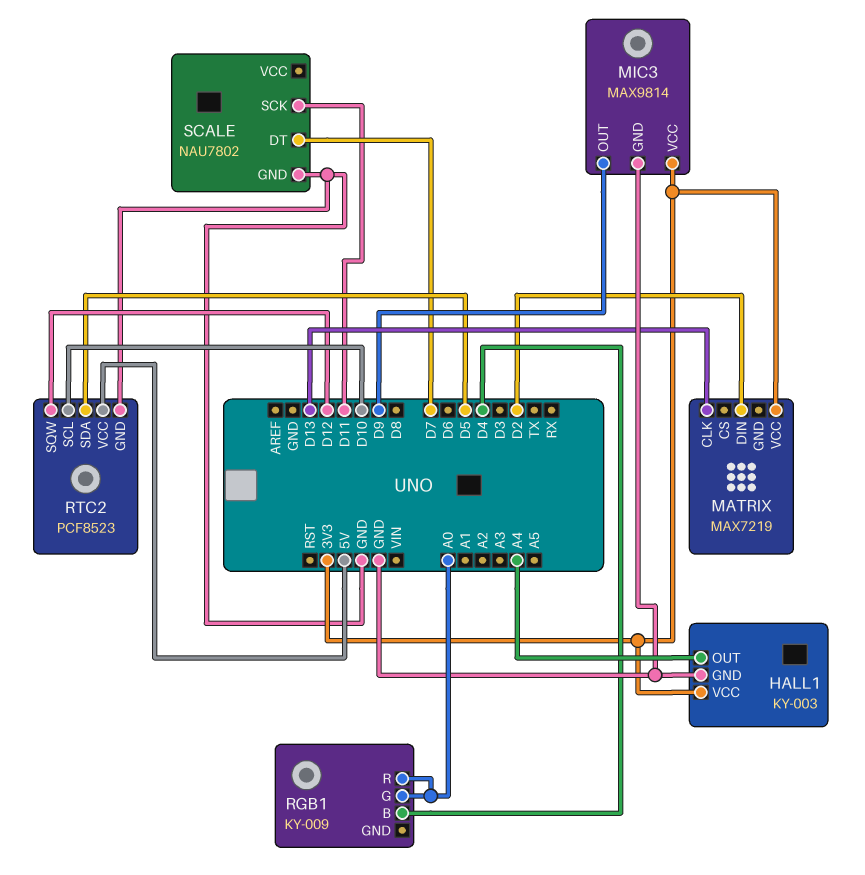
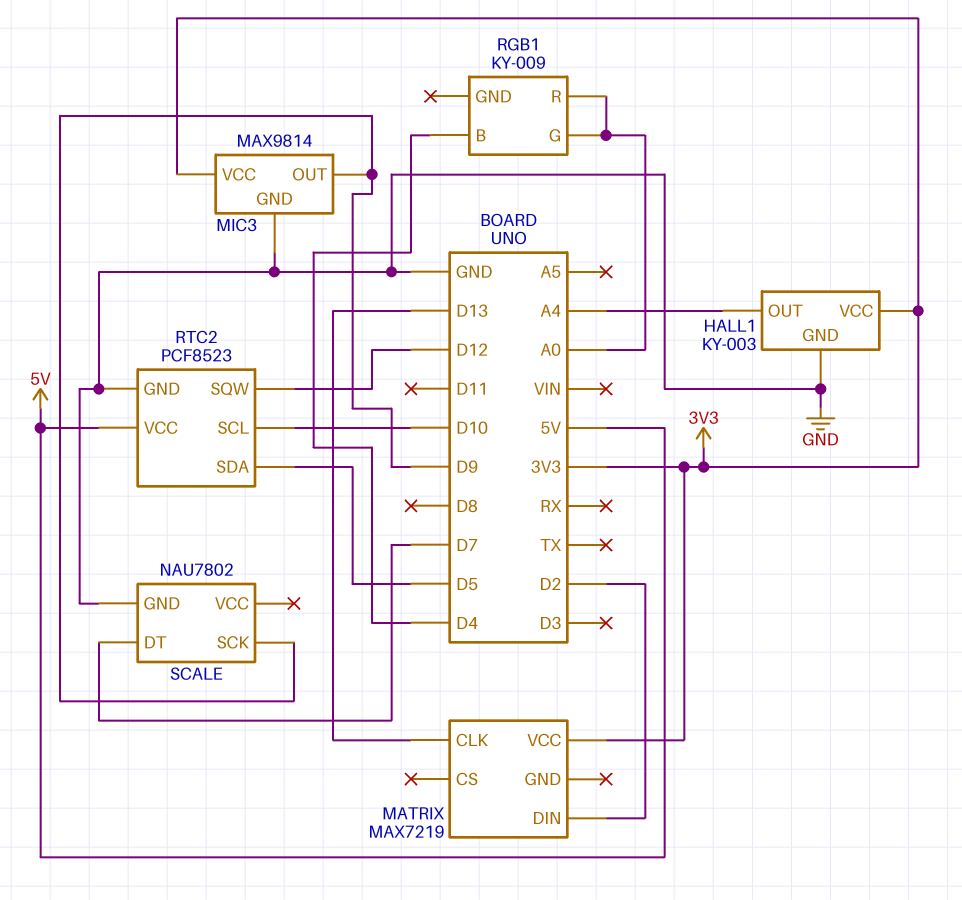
SCALE pin SCK: D11 -> D9

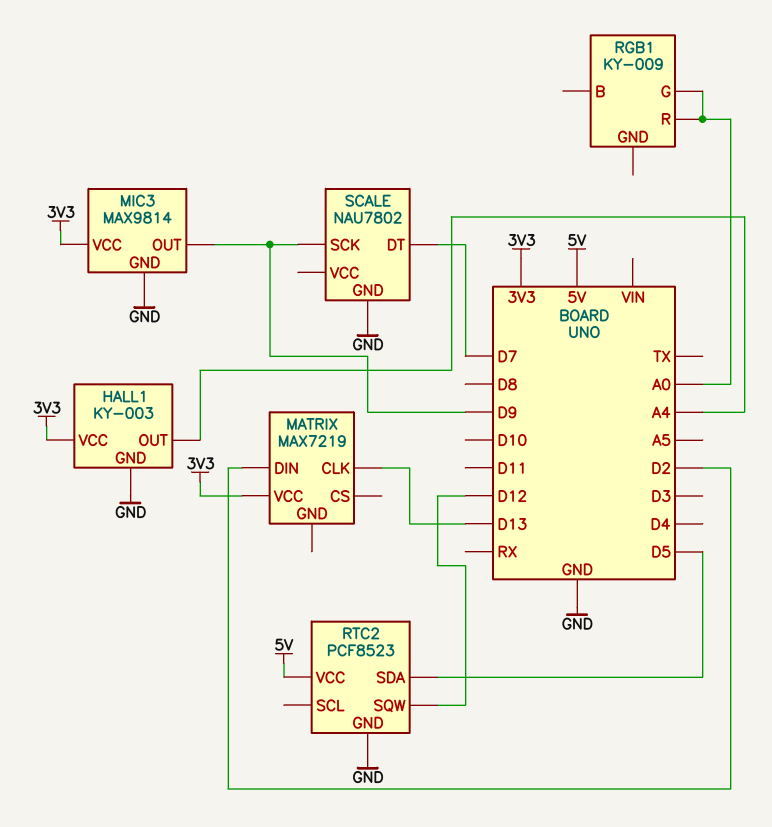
RGB1 pin B: D4 -> none
RTC2 pin SCL: D10 -> none

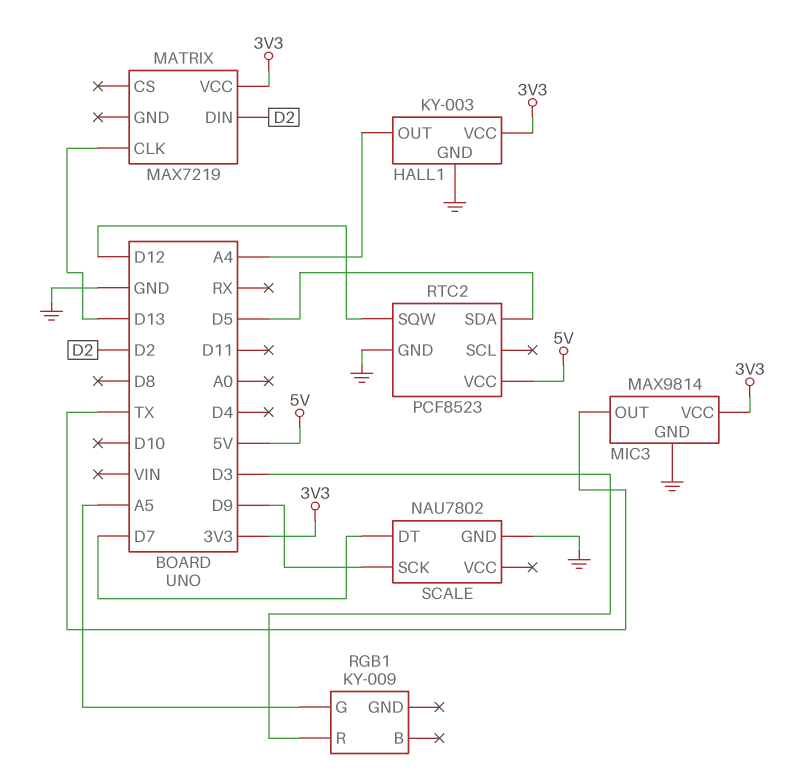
MIC3 pin OUT: D9 -> TX
RGB1 pin G: A0 -> A5
RGB1 pin R: A0 -> D3

